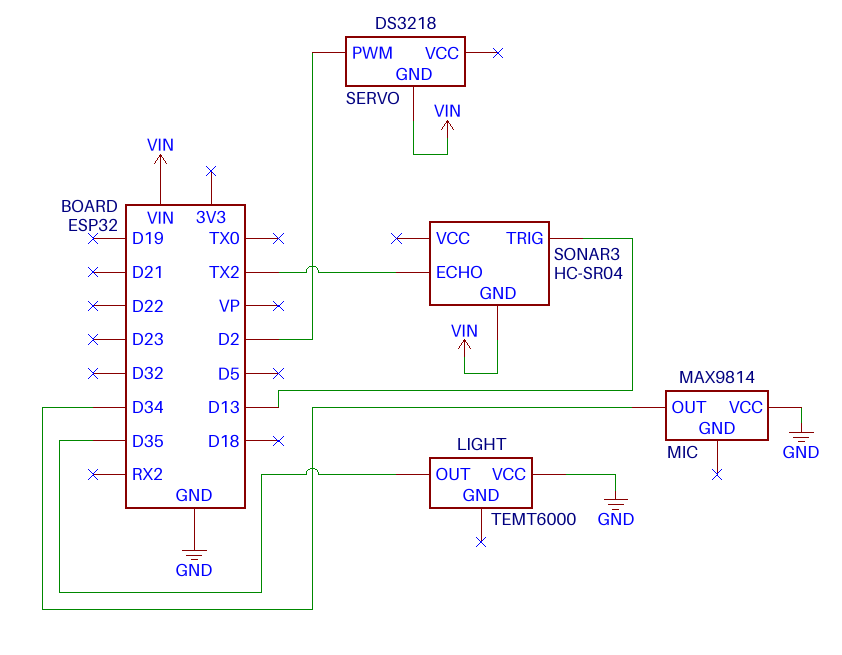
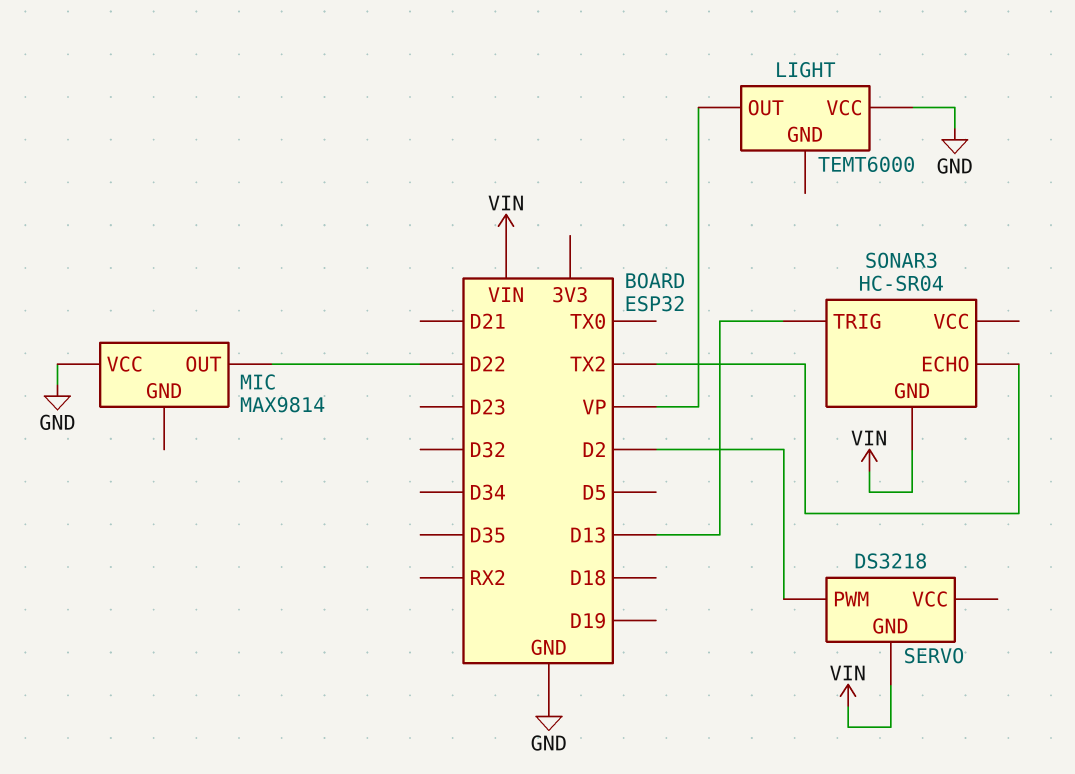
LIGHT pin OUT: D35 -> VP
MIC pin OUT: D34 -> D22

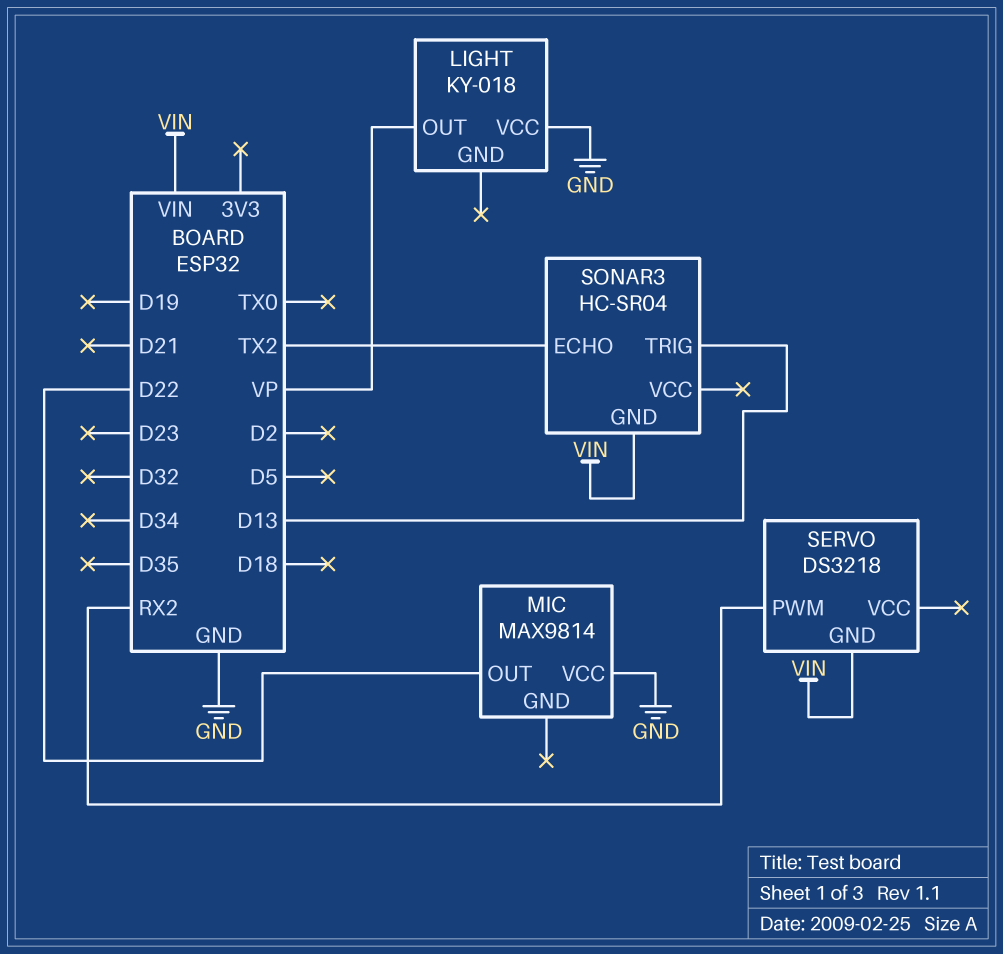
LIGHT: TEMT6000 -> KY-018
SERVO pin PWM: D2 -> RX2

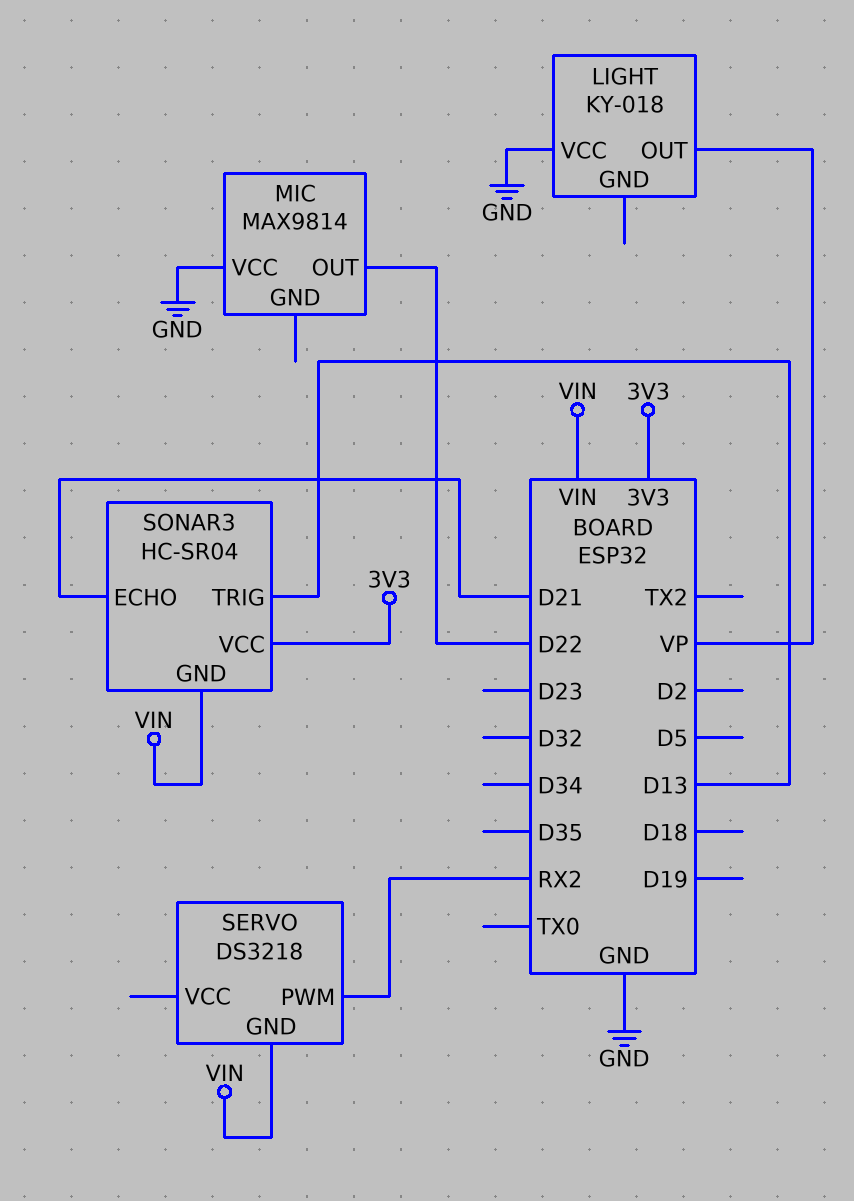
SONAR3 pin ECHO: TX2 -> D21
SONAR3 pin VCC: none -> 3V3

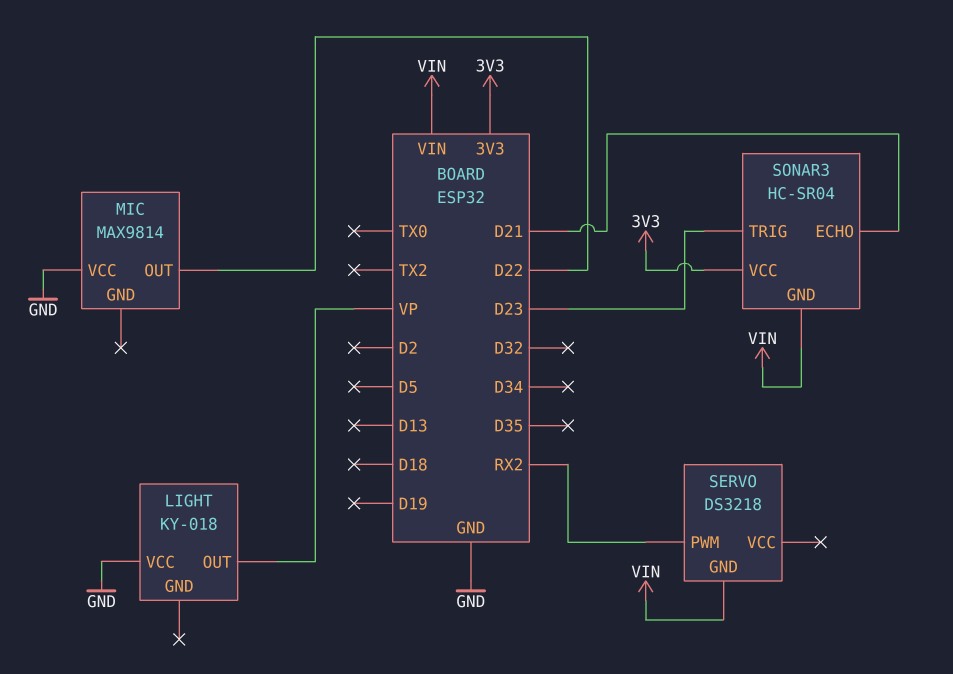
SONAR3 pin TRIG: D13 -> D23

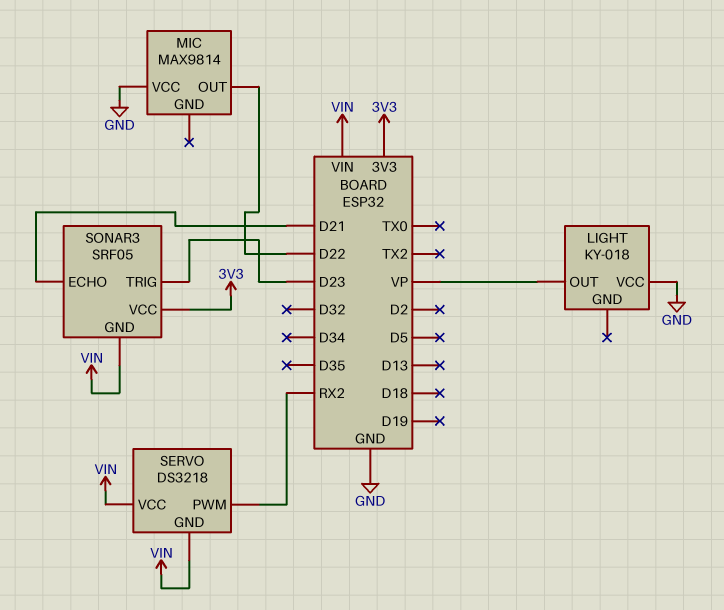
SERVO pin VCC: none -> VIN
SONAR3: HC-SR04 -> SRF05

